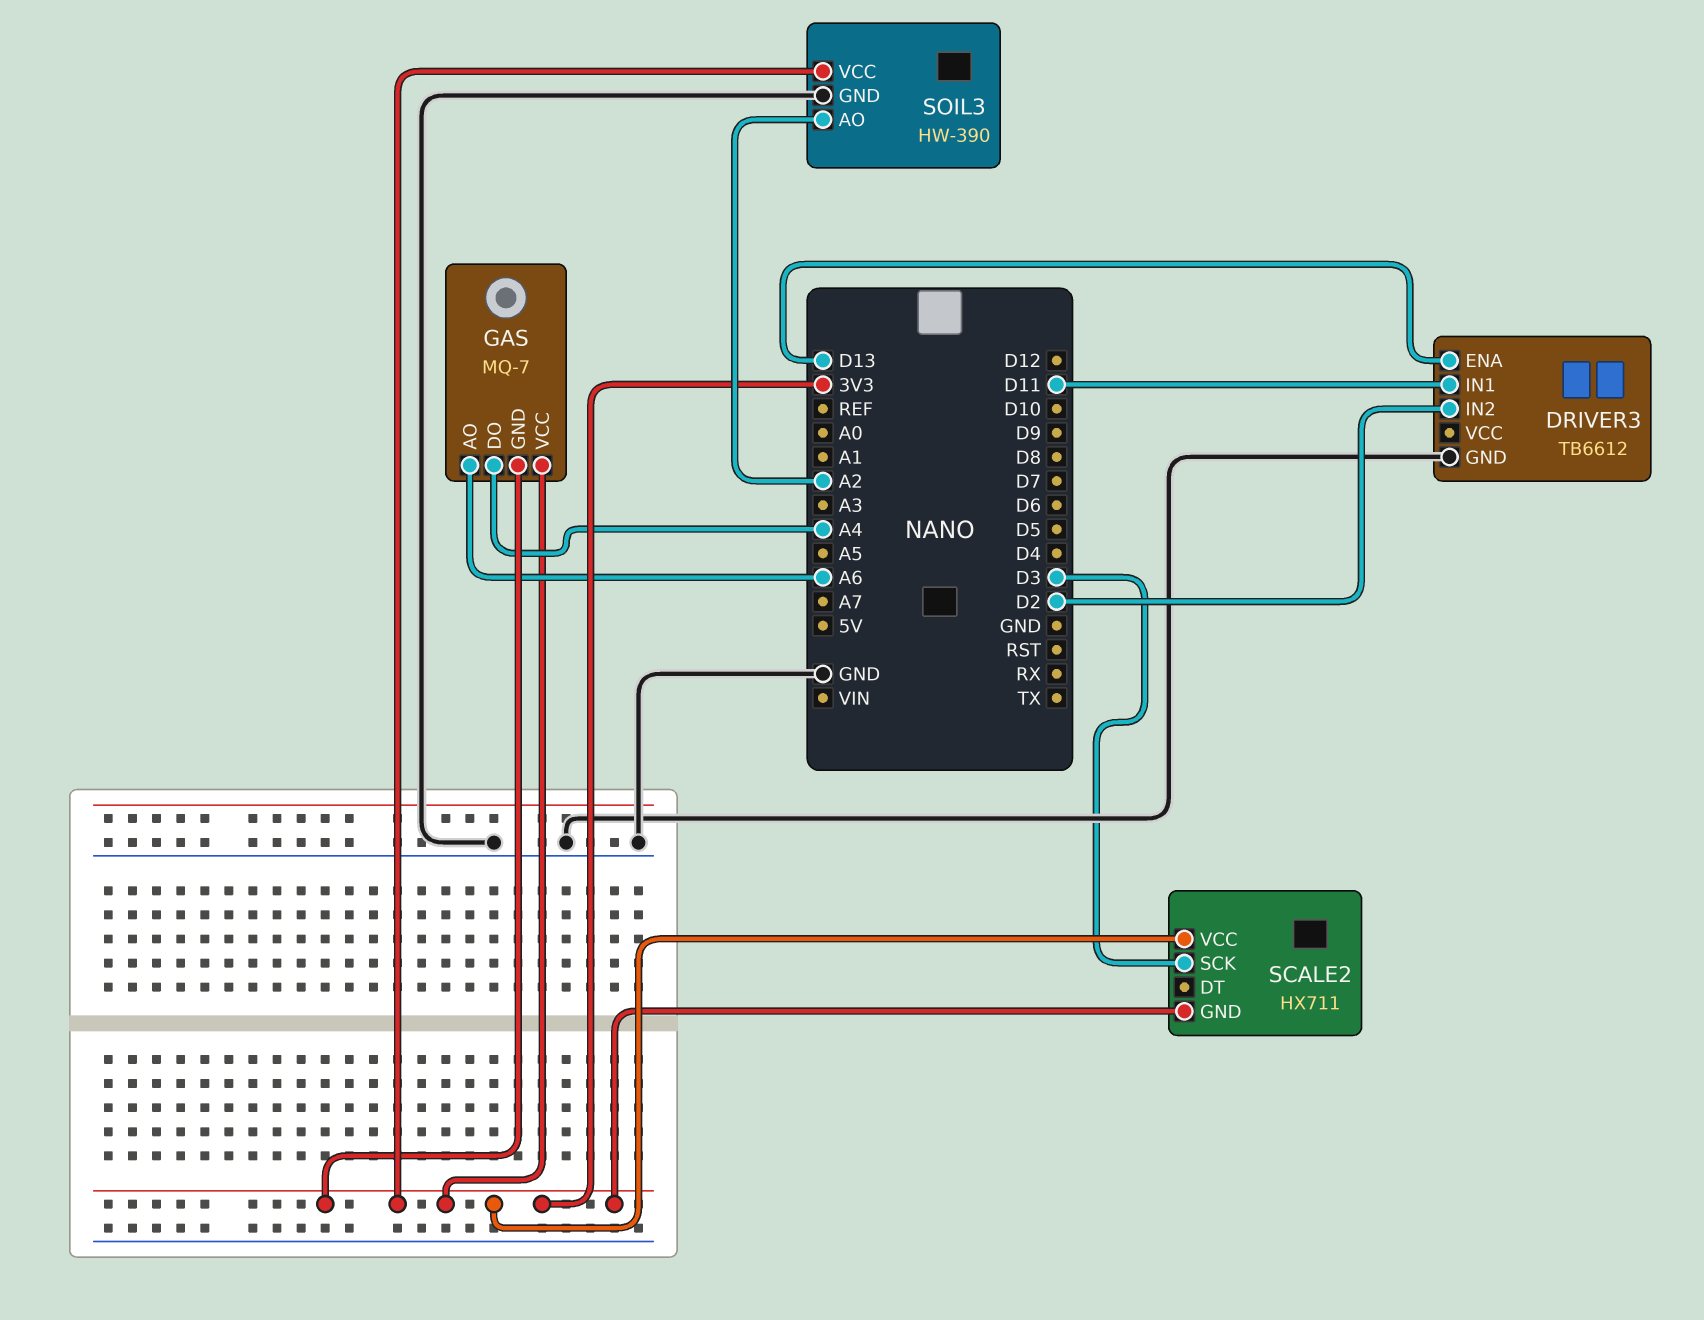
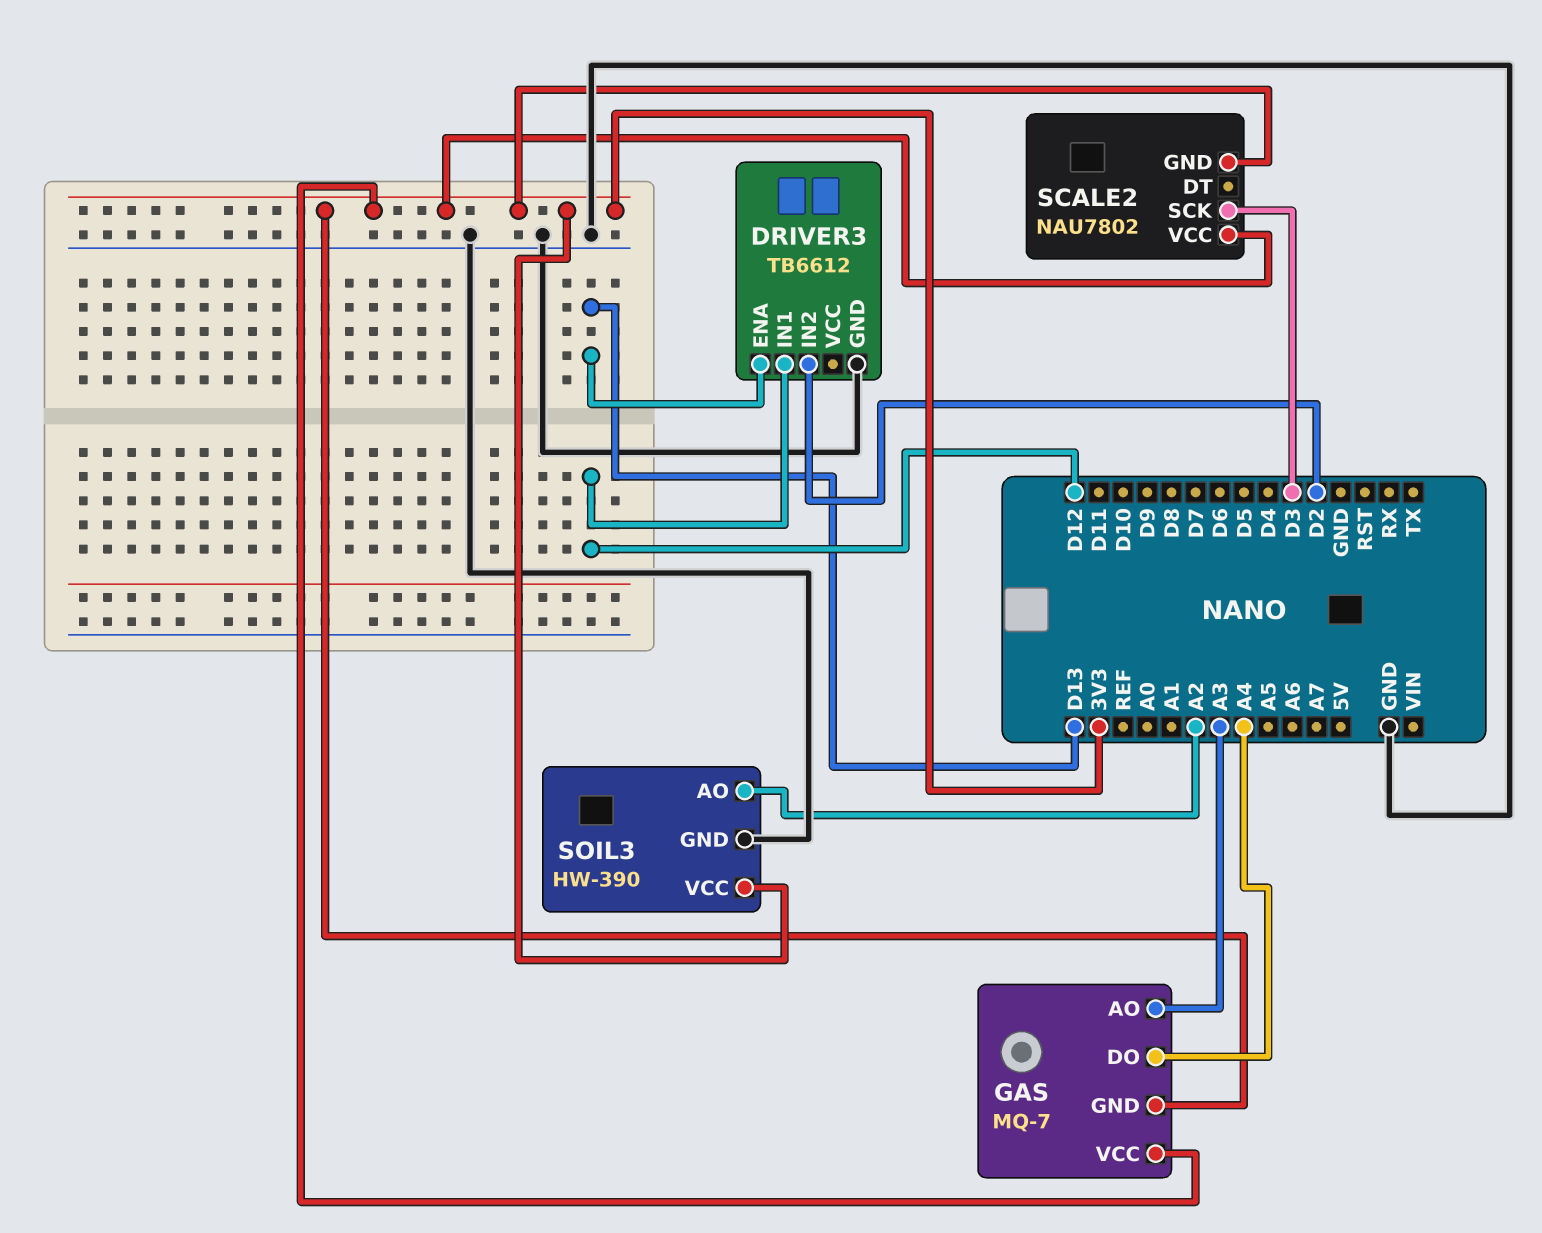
DRIVER3 pin IN1: D11 -> D12
GAS pin AO: A6 -> A3
SCALE2: HX711 -> NAU7802

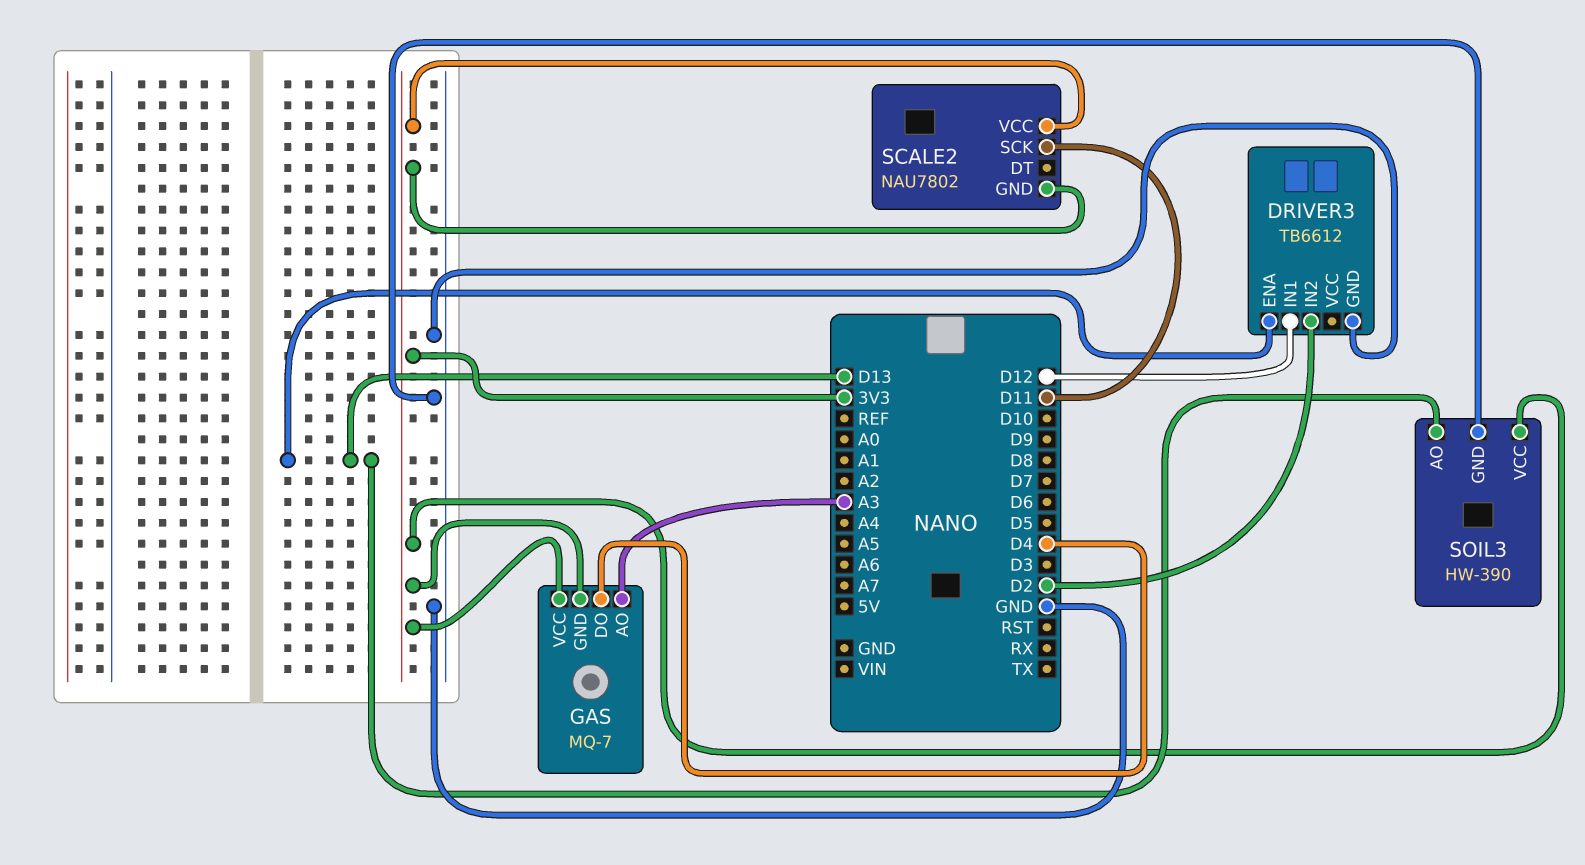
GAS pin DO: A4 -> D4
SCALE2 pin SCK: D3 -> D11
SOIL3 pin AO: A2 -> D13

